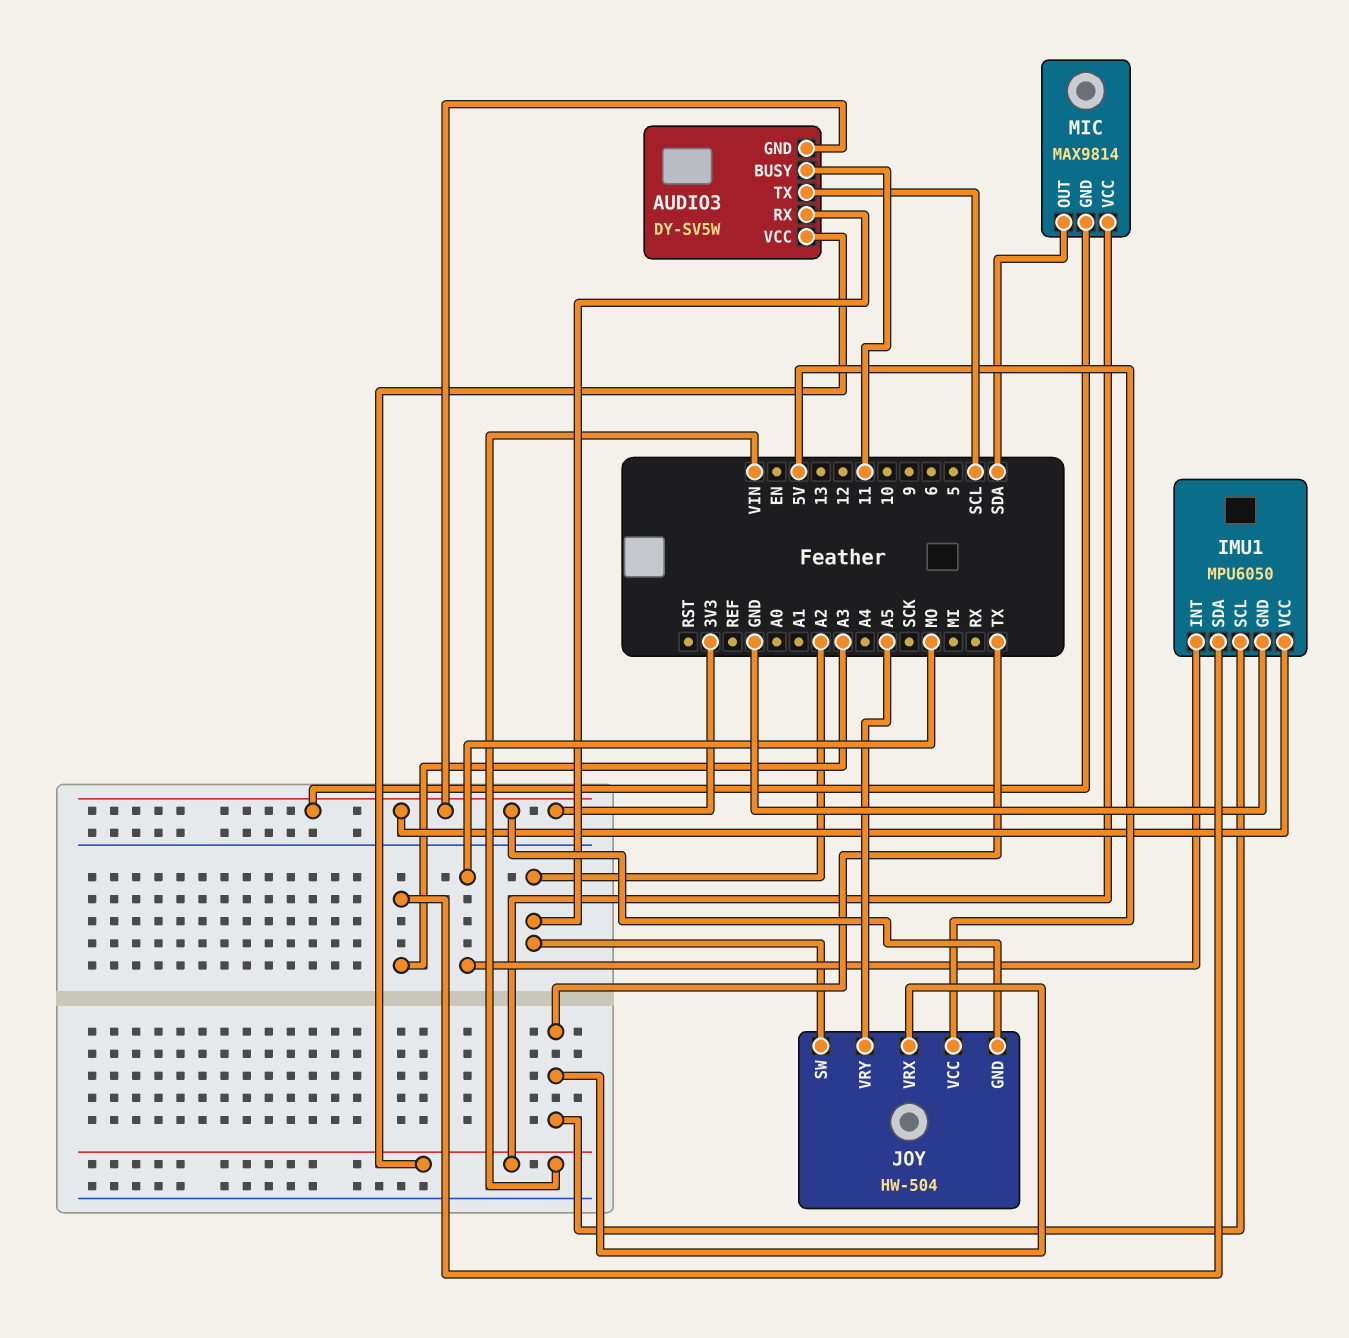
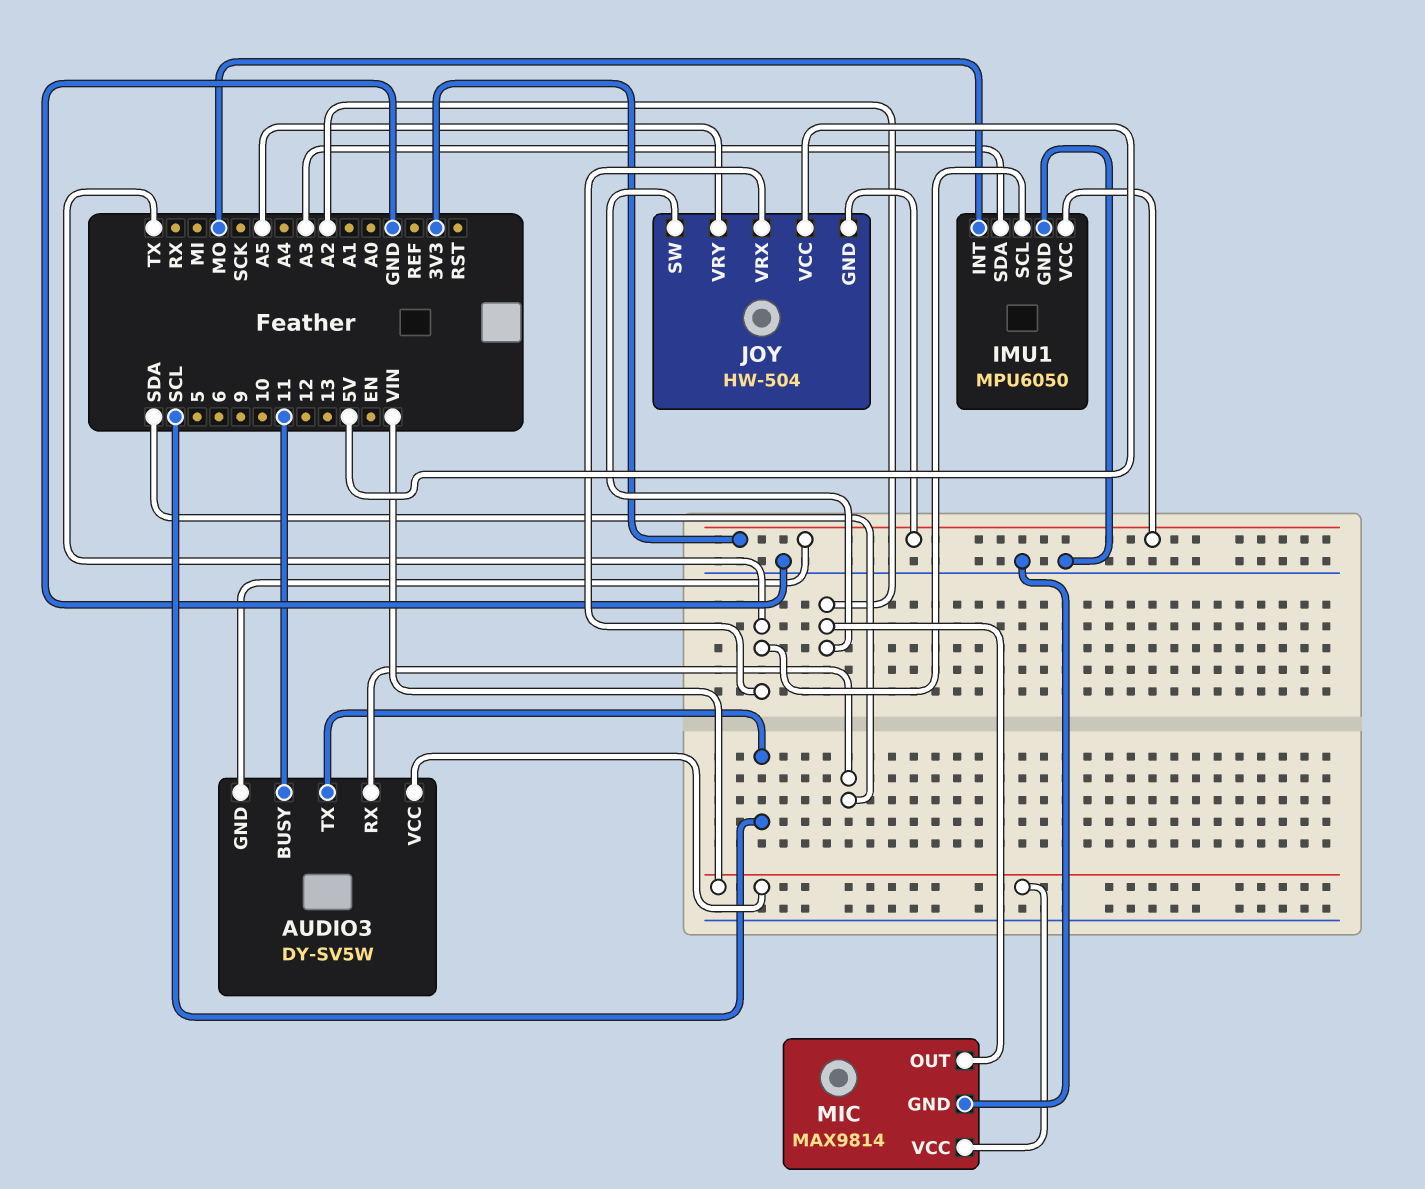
AUDIO3 pin RX: A2 -> SDA
MIC pin GND: 3V3 -> GND
MIC pin OUT: SDA -> A2

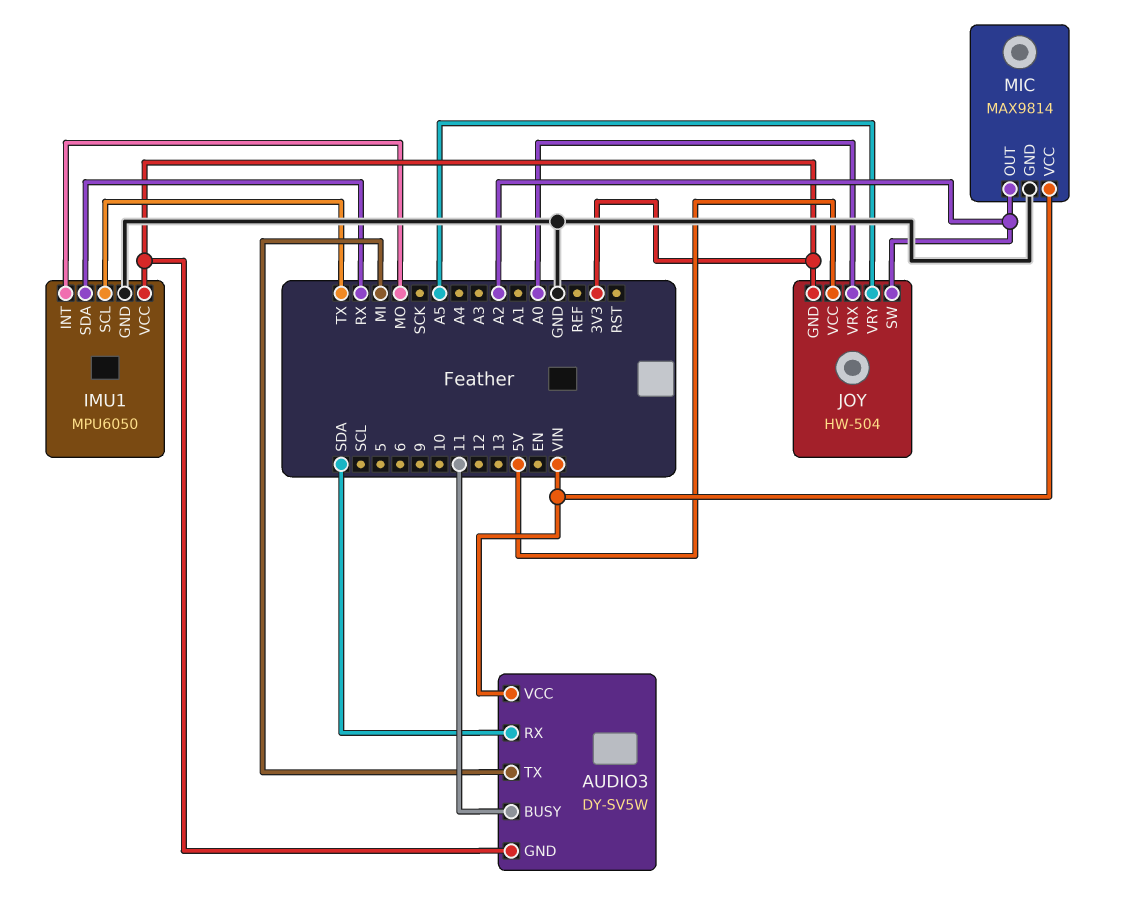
AUDIO3 pin TX: SCL -> MI
IMU1 pin SDA: A3 -> RX
JOY pin VRX: TX -> A0

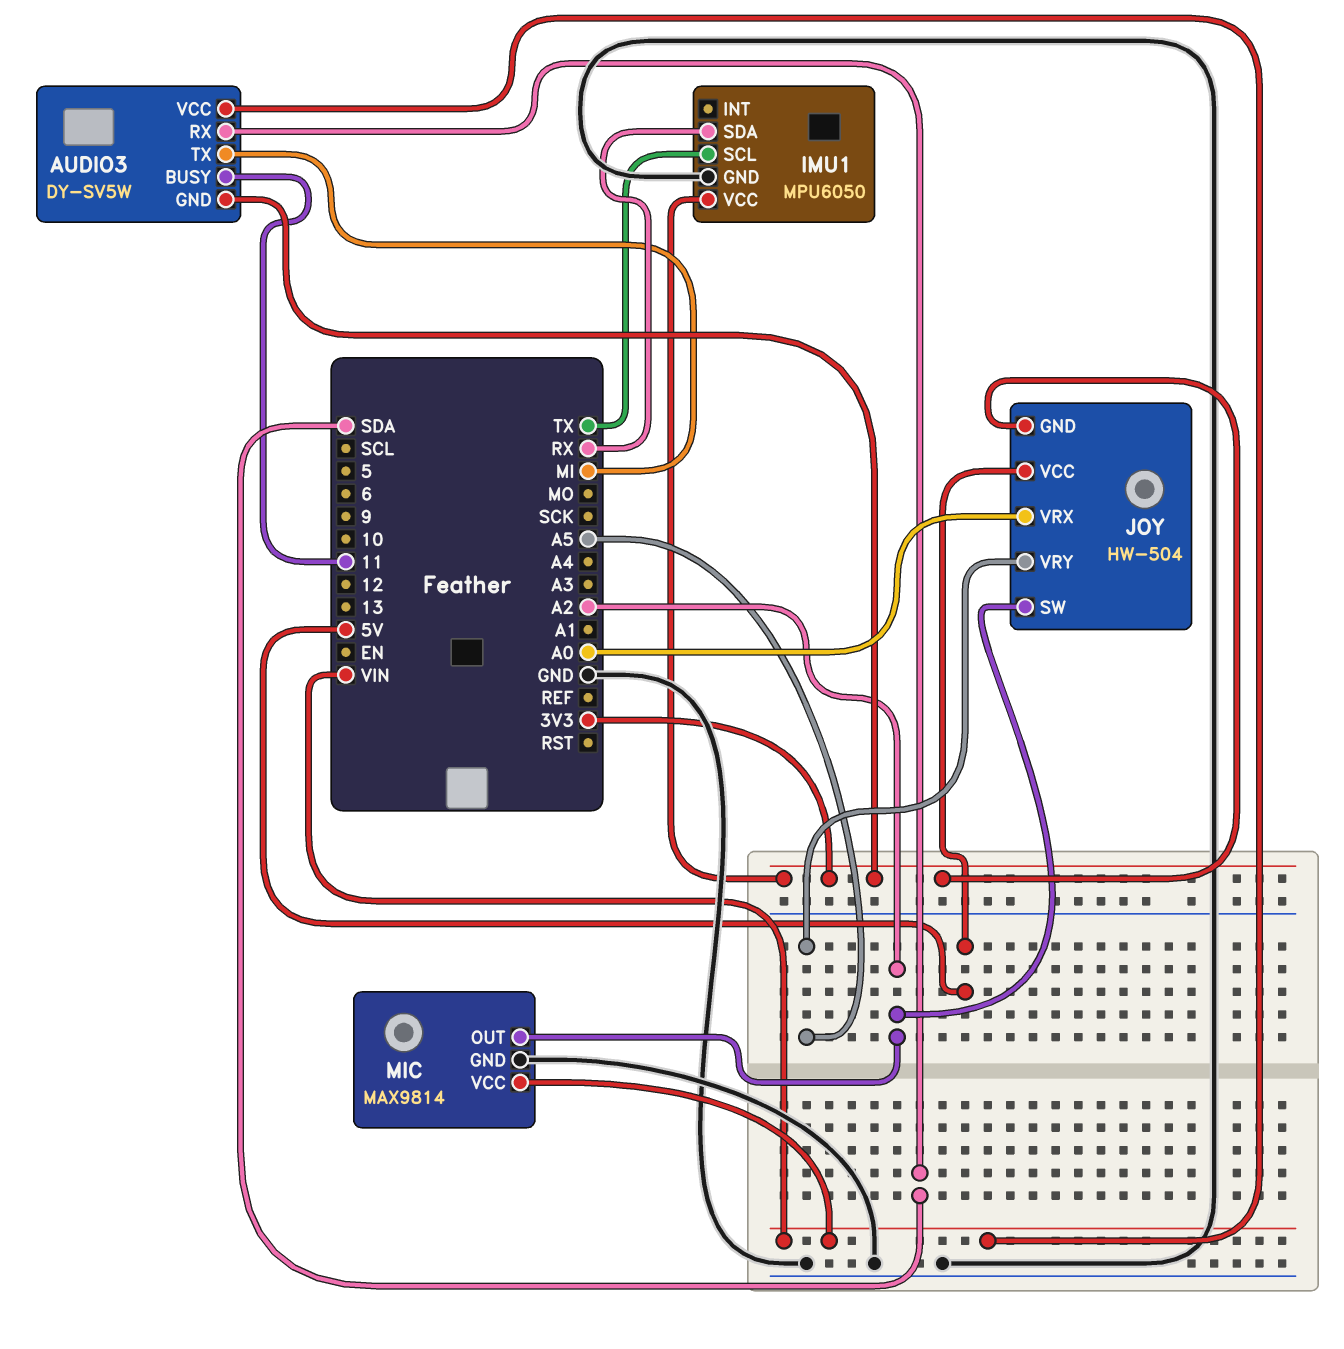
IMU1 pin INT: MO -> none

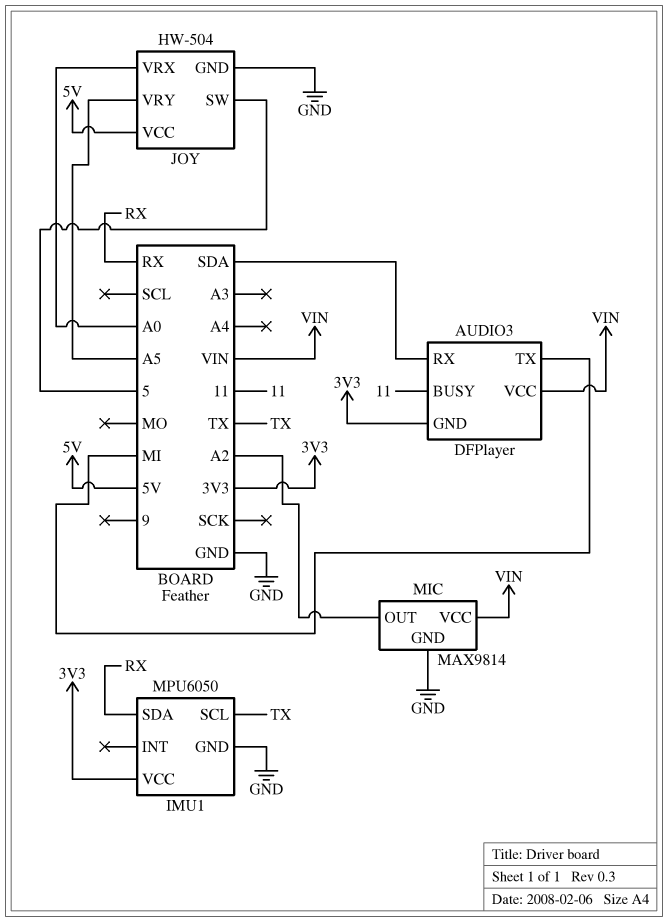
AUDIO3: DY-SV5W -> DFPlayer
JOY pin GND: 3V3 -> GND
JOY pin SW: A2 -> 5

